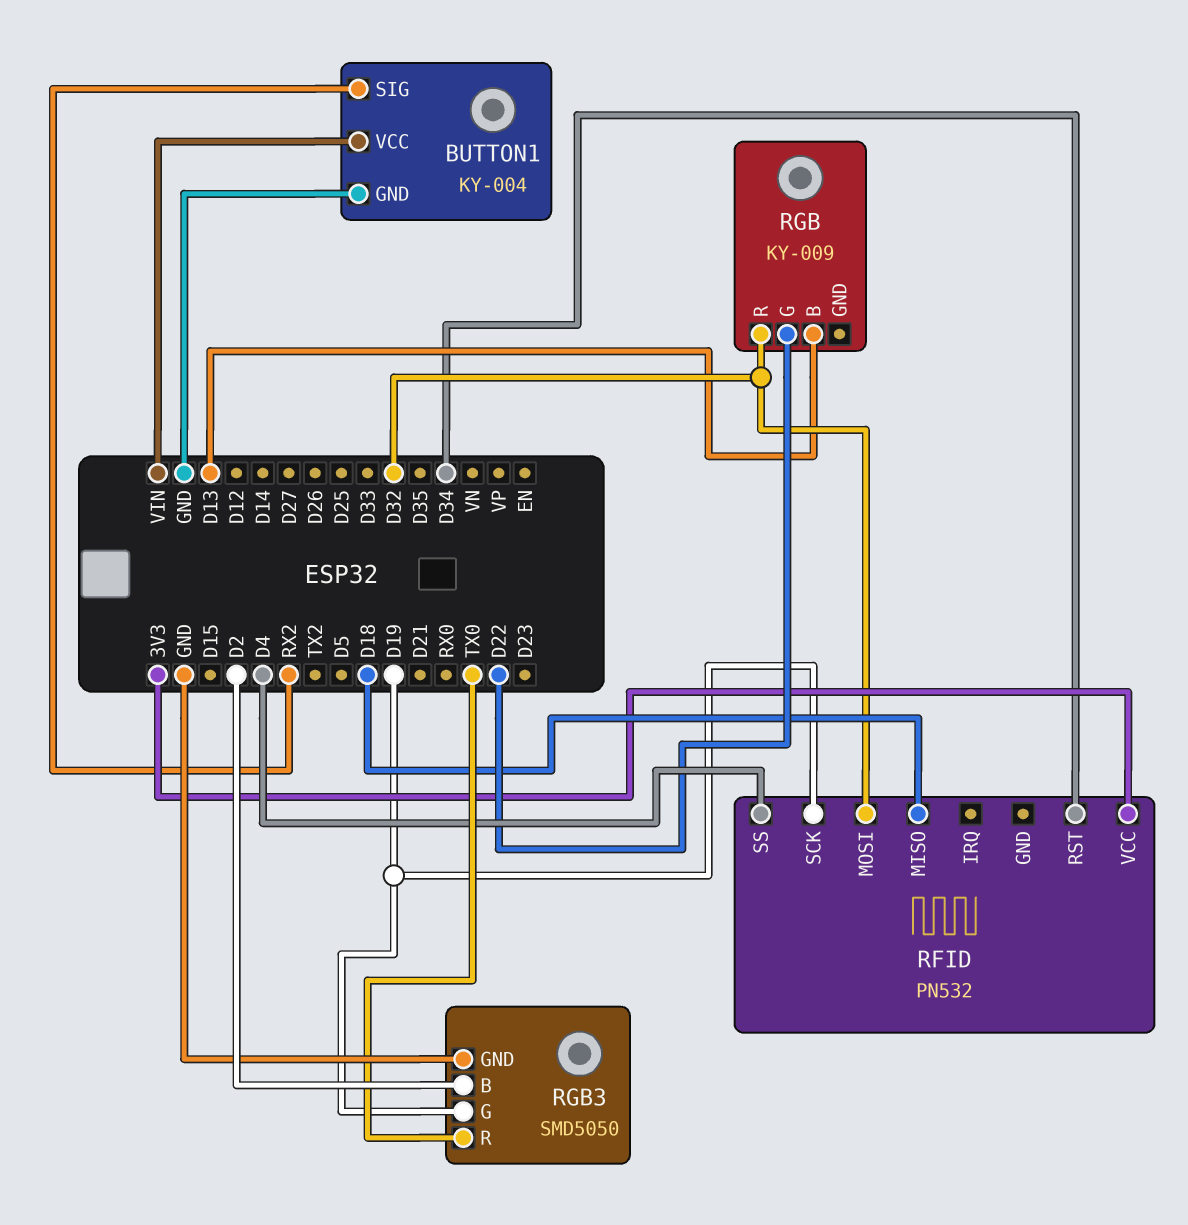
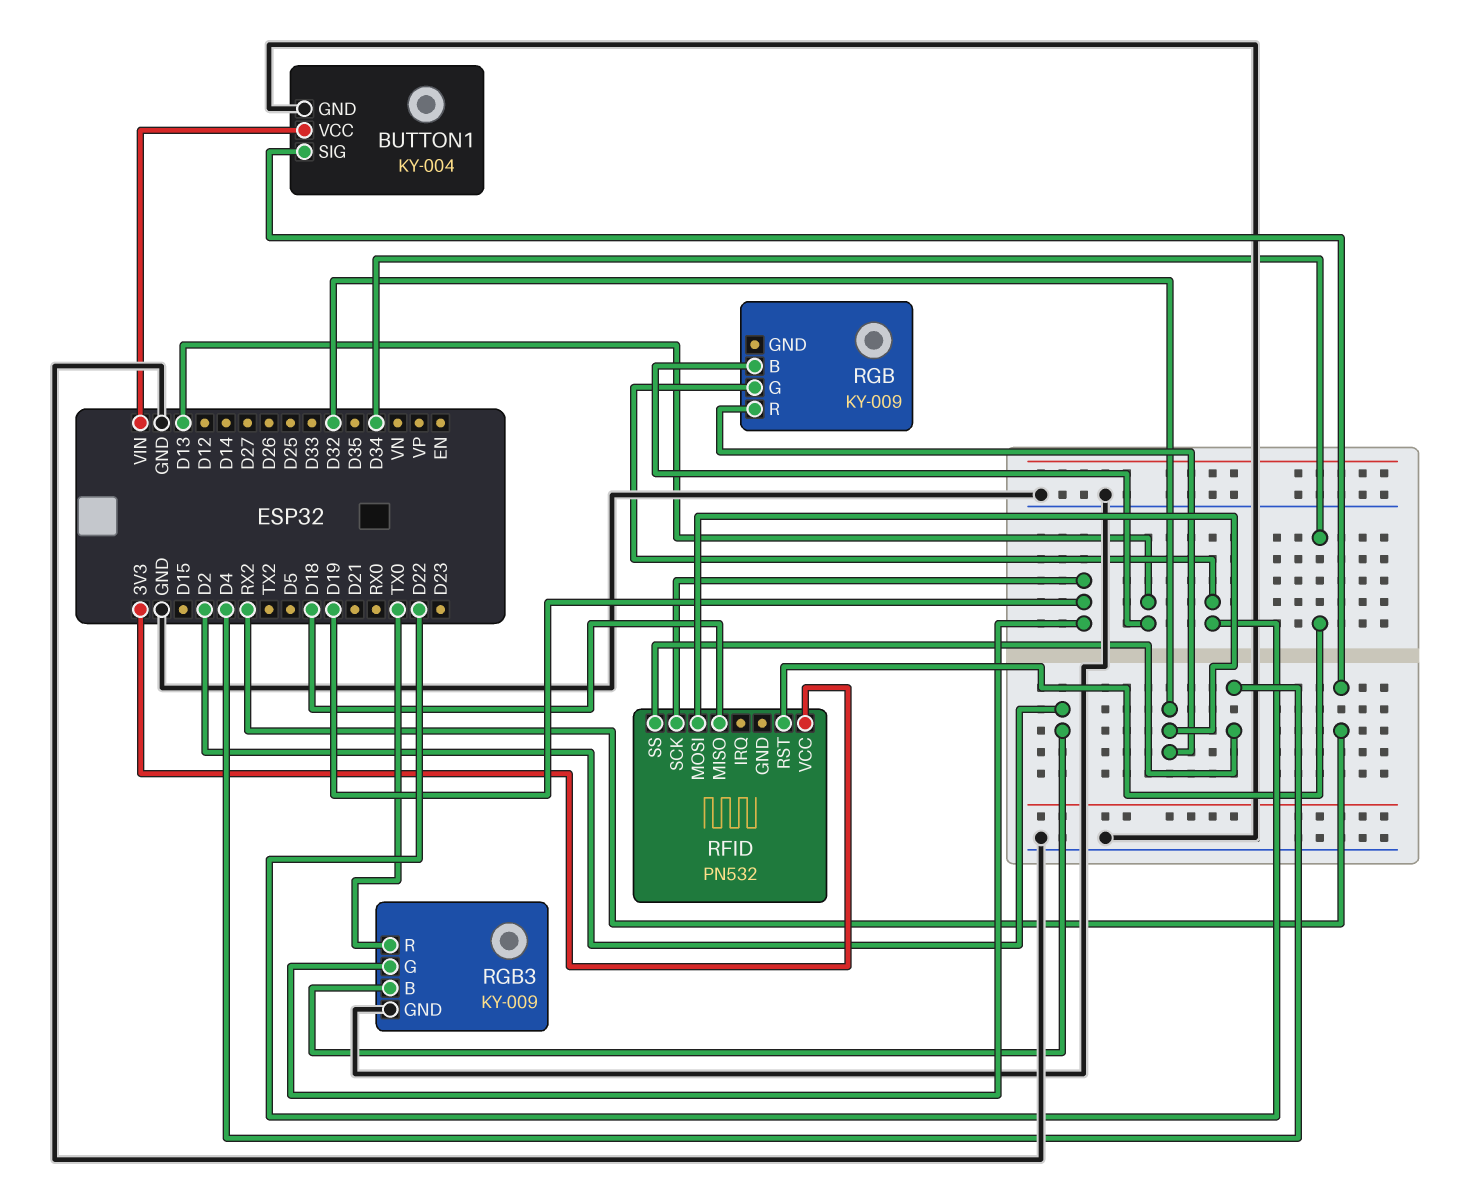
RGB3: SMD5050 -> KY-009

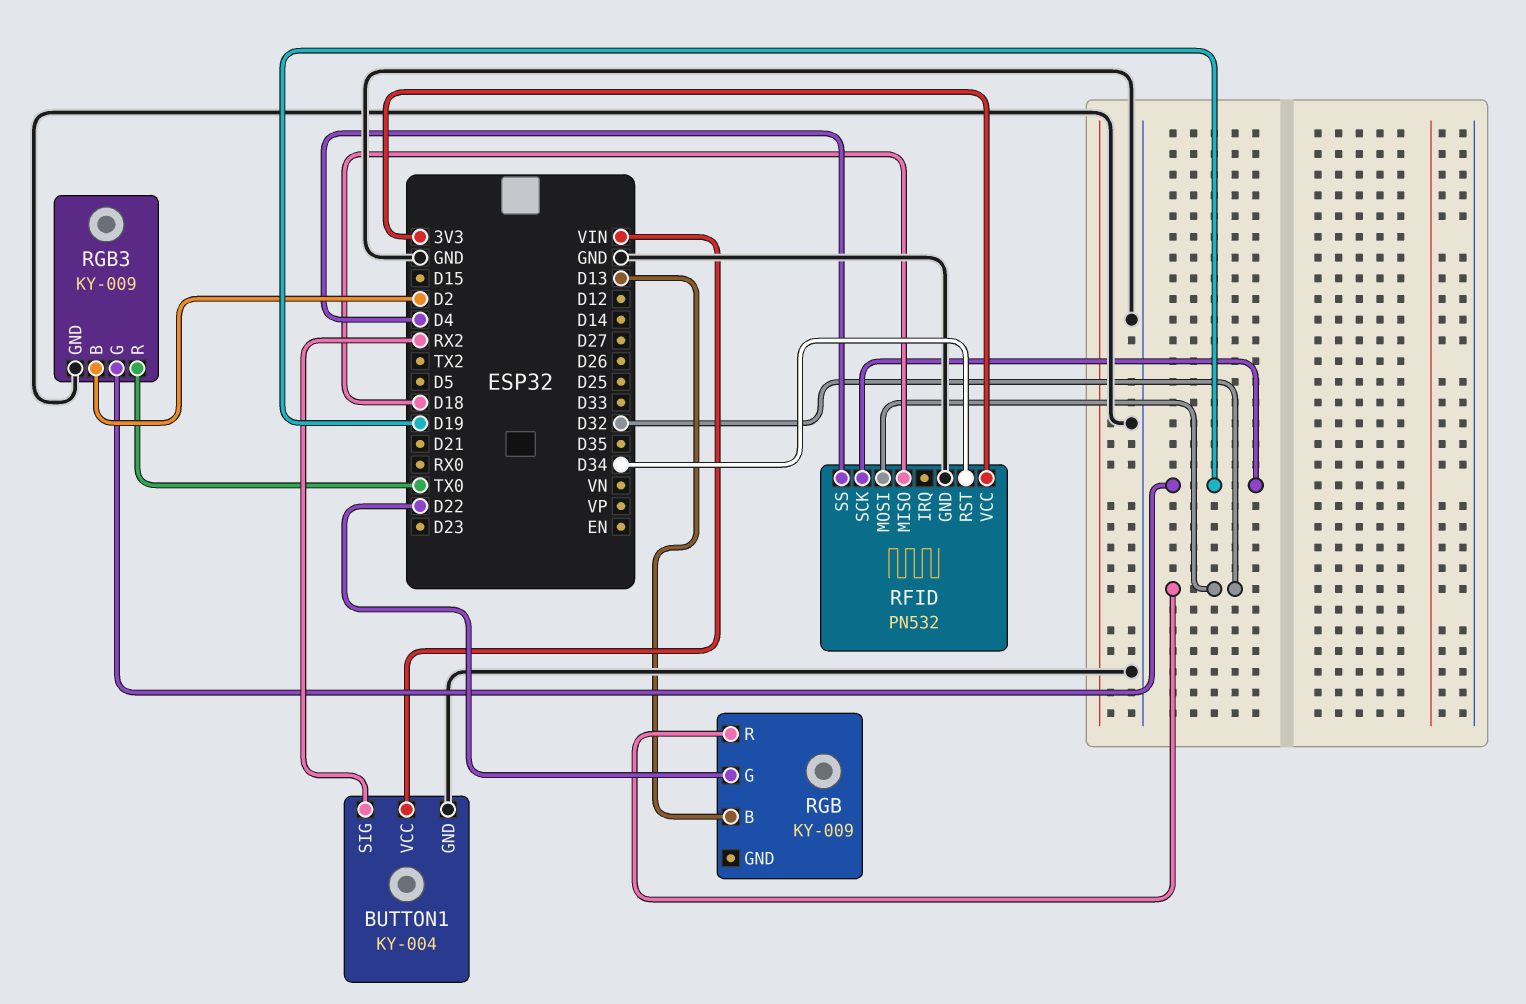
RFID pin GND: none -> GND

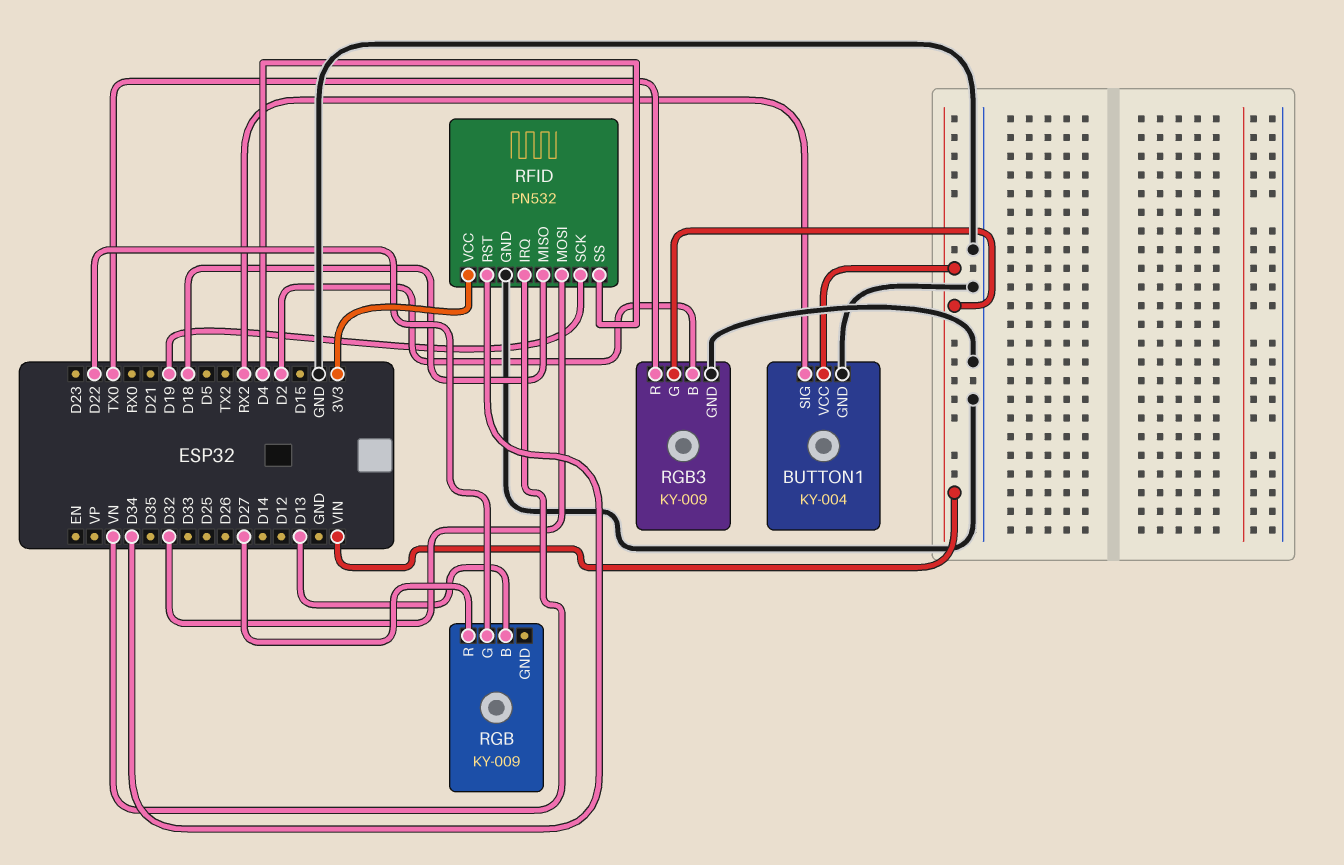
RFID pin IRQ: none -> VN
RGB pin R: D32 -> D27
RGB3 pin G: D19 -> VIN

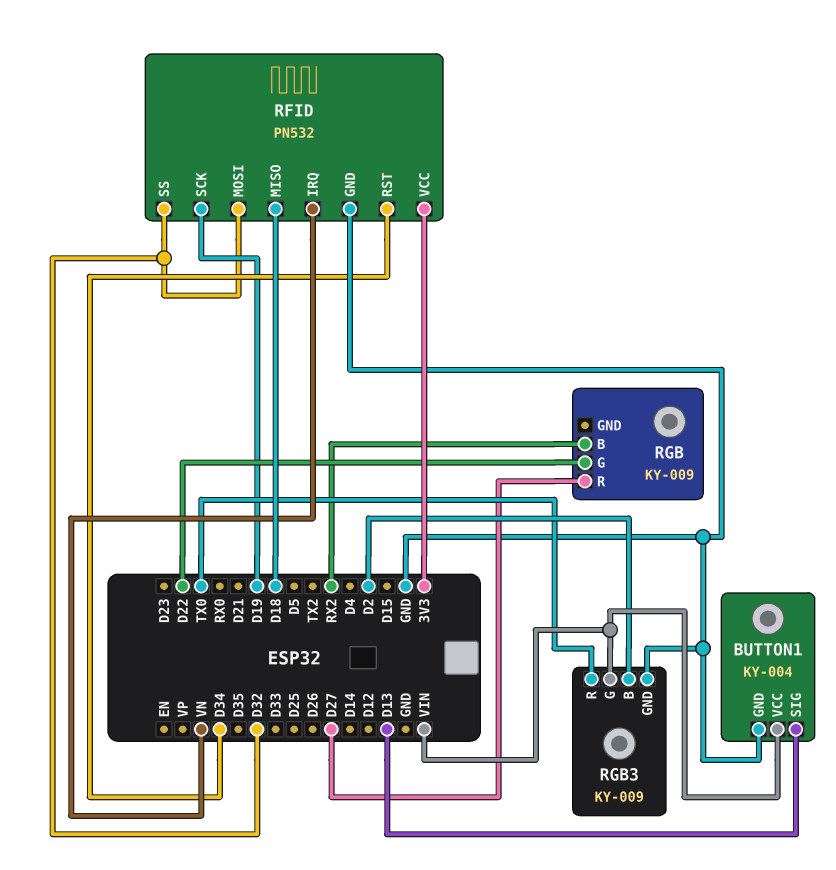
BUTTON1 pin SIG: RX2 -> D13
RFID pin SS: D4 -> D32
RGB pin B: D13 -> RX2

